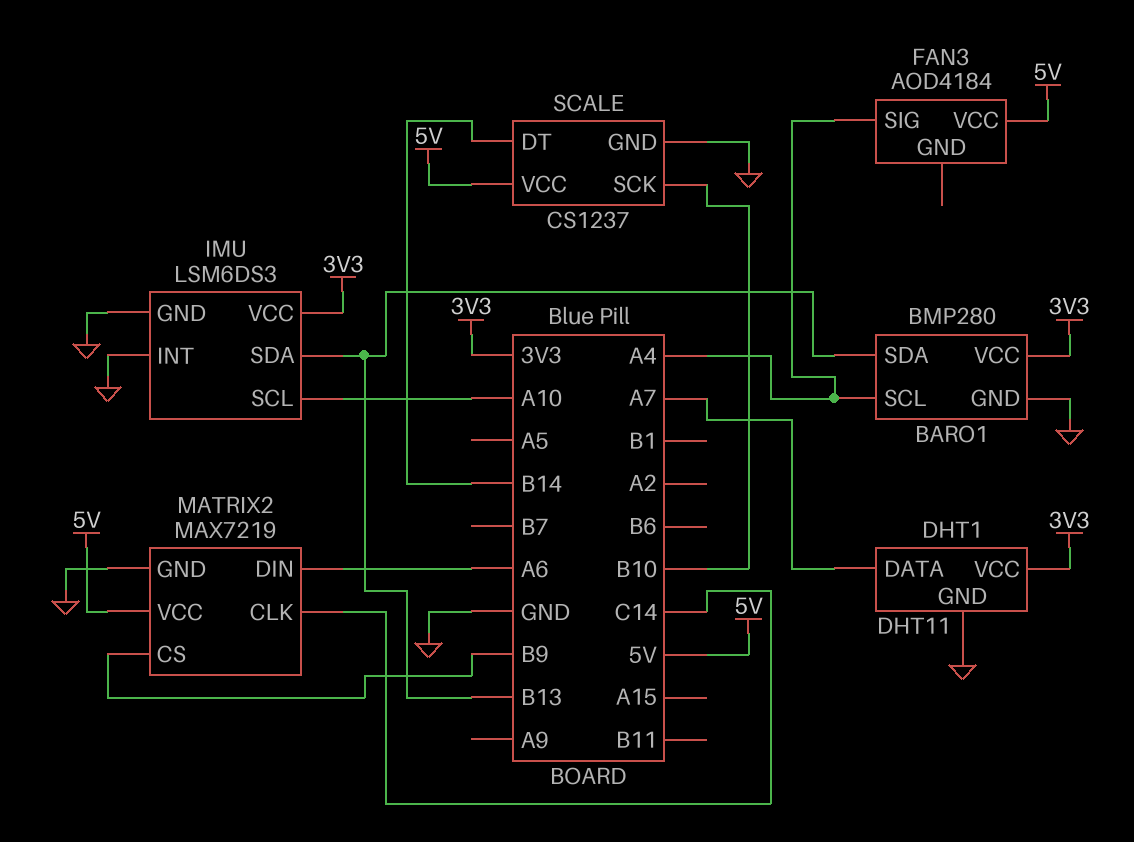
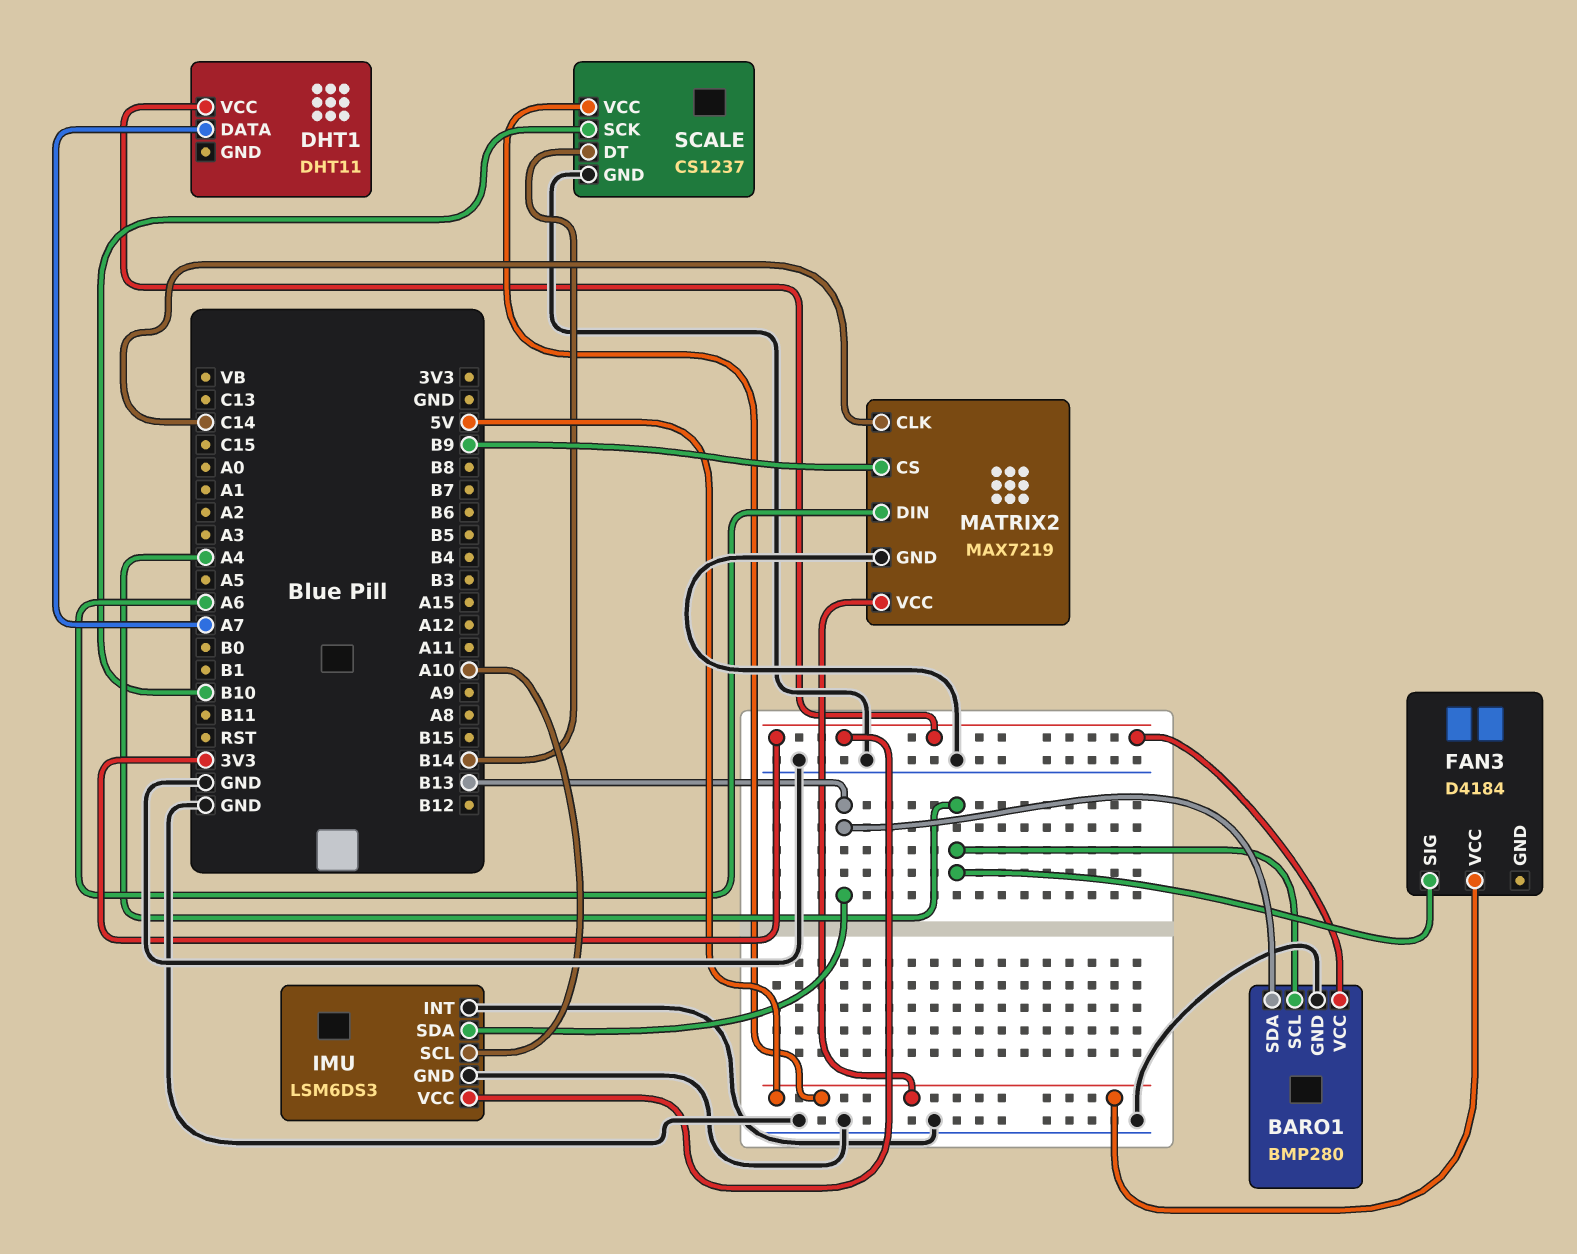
DHT1 pin GND: GND -> none
FAN3: AOD4184 -> D4184

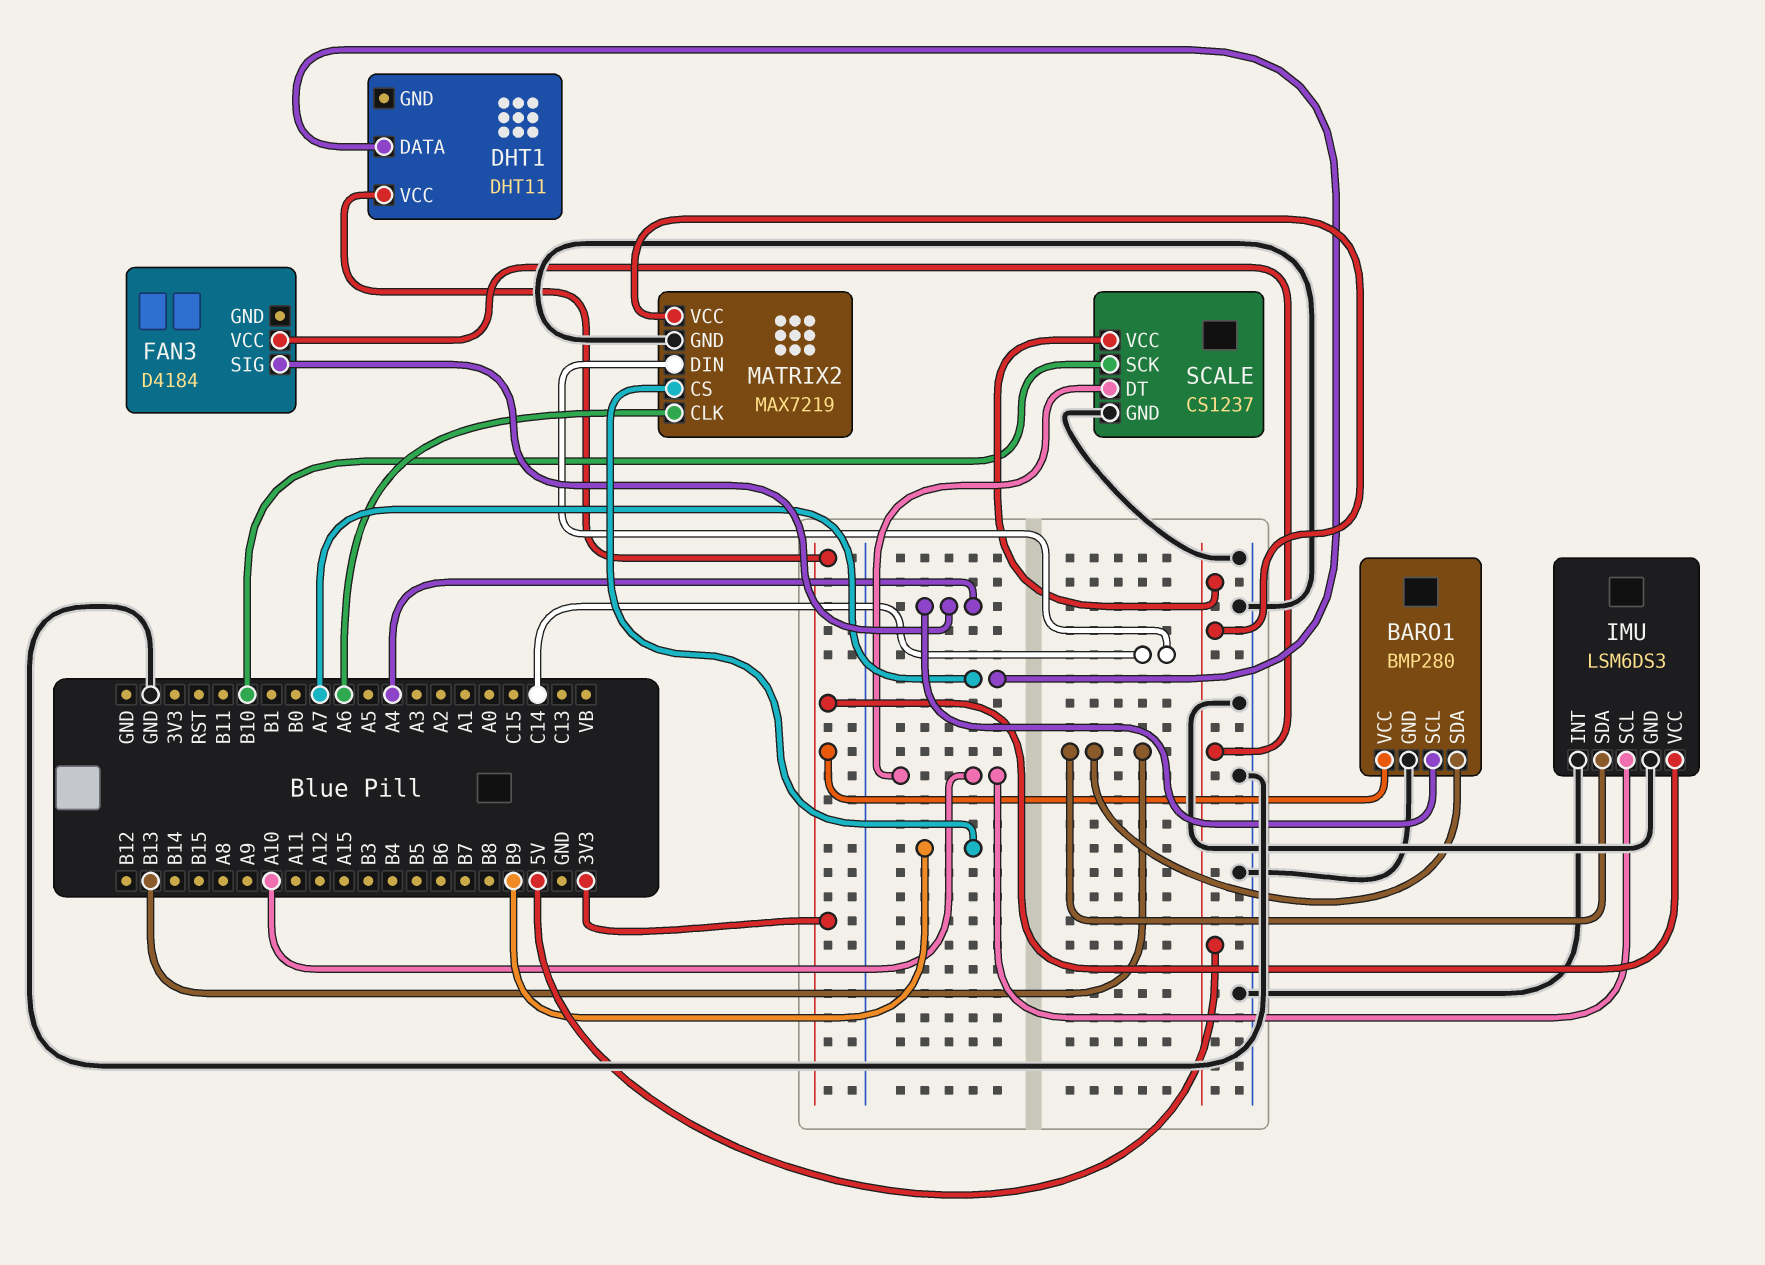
MATRIX2 pin CLK: C14 -> A6
MATRIX2 pin DIN: A6 -> C14
SCALE pin DT: B14 -> A10

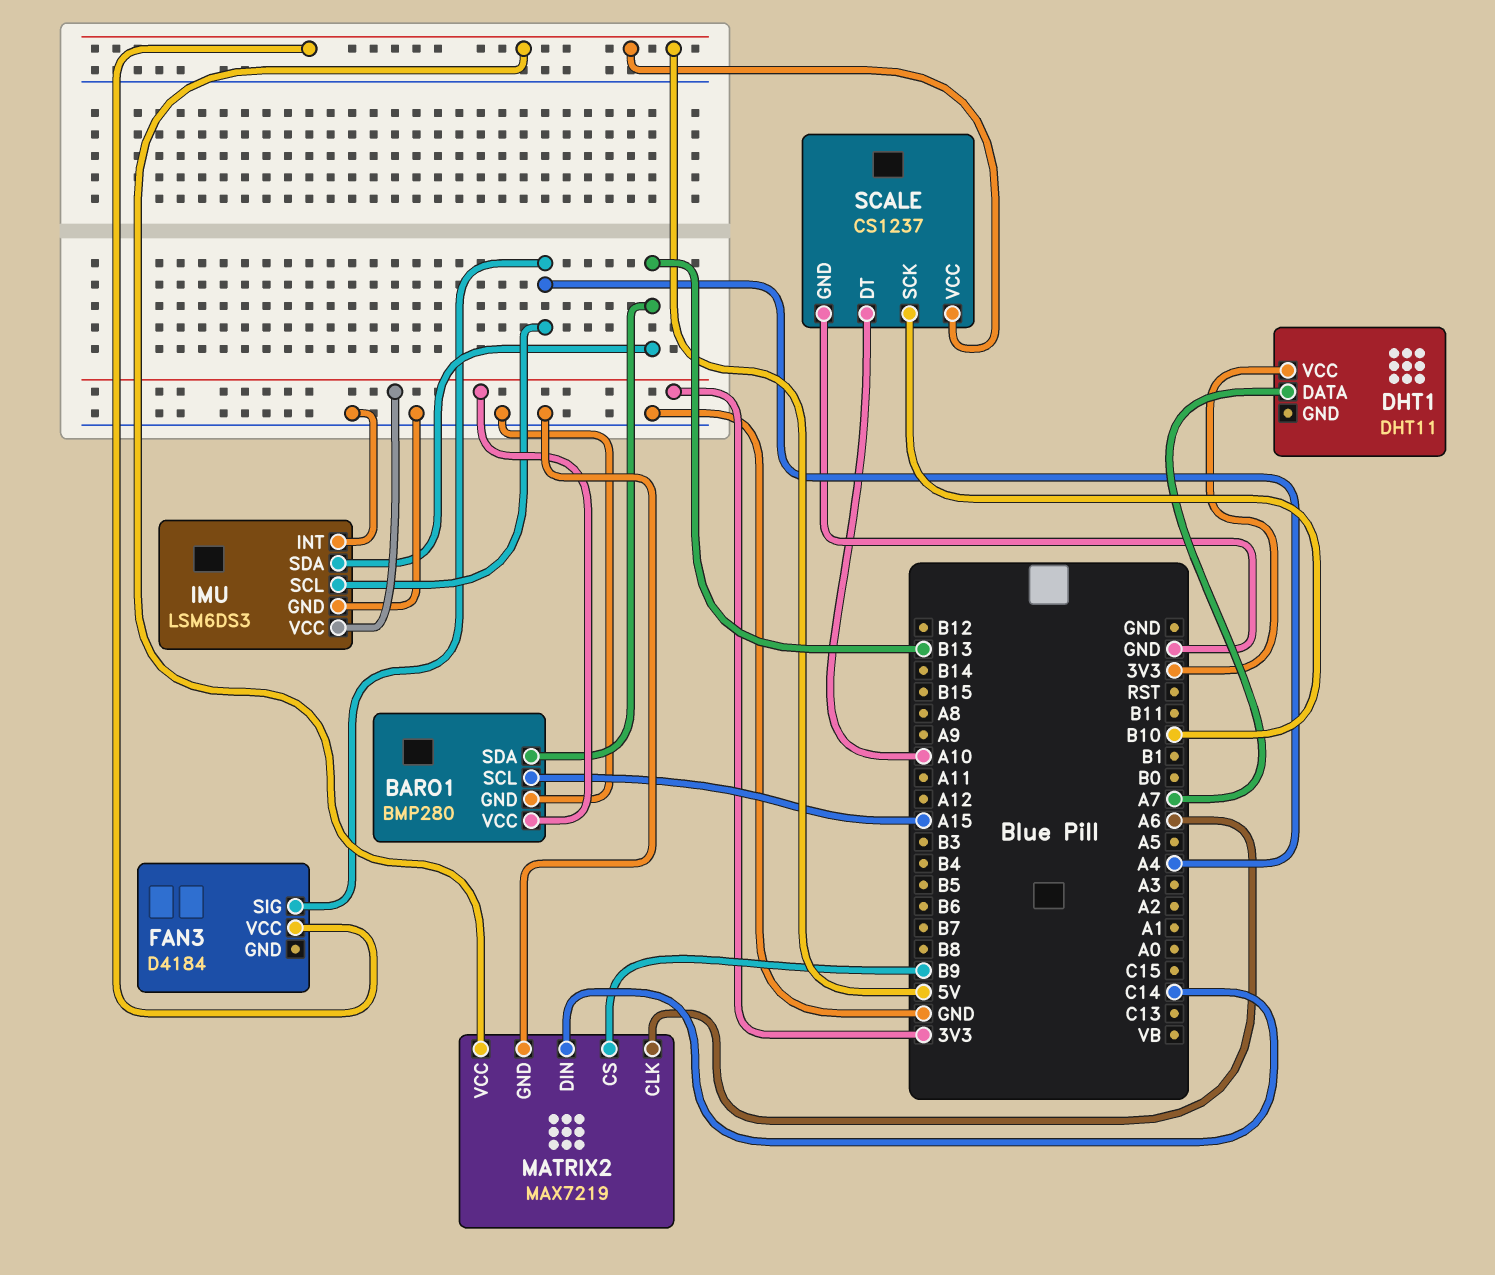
BARO1 pin SCL: A4 -> A15
IMU pin SCL: A10 -> A4

